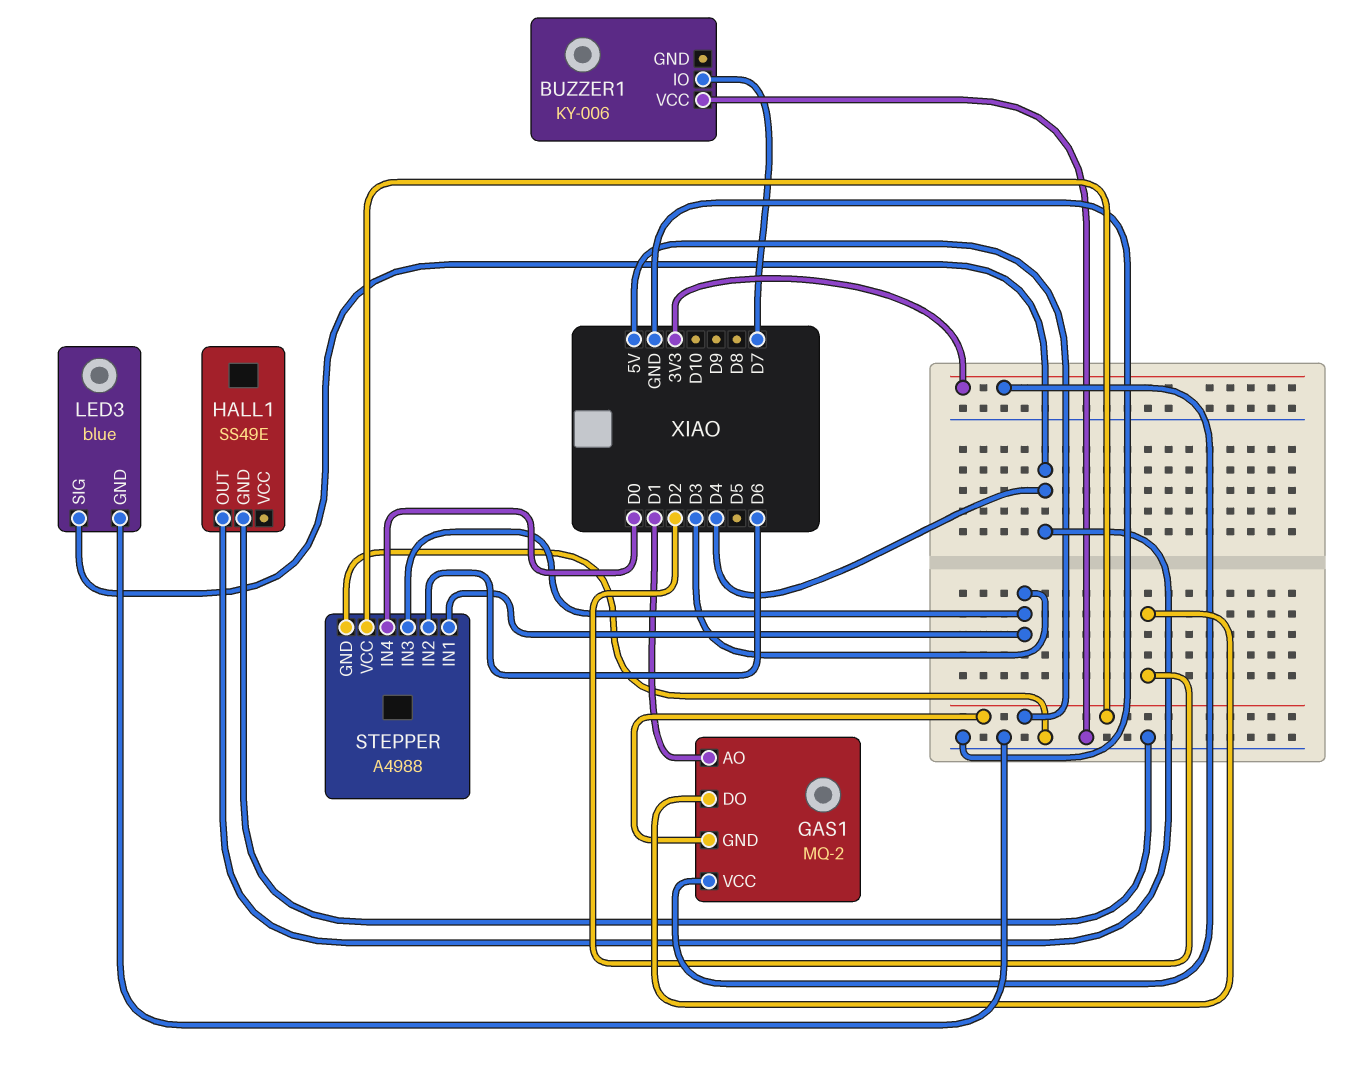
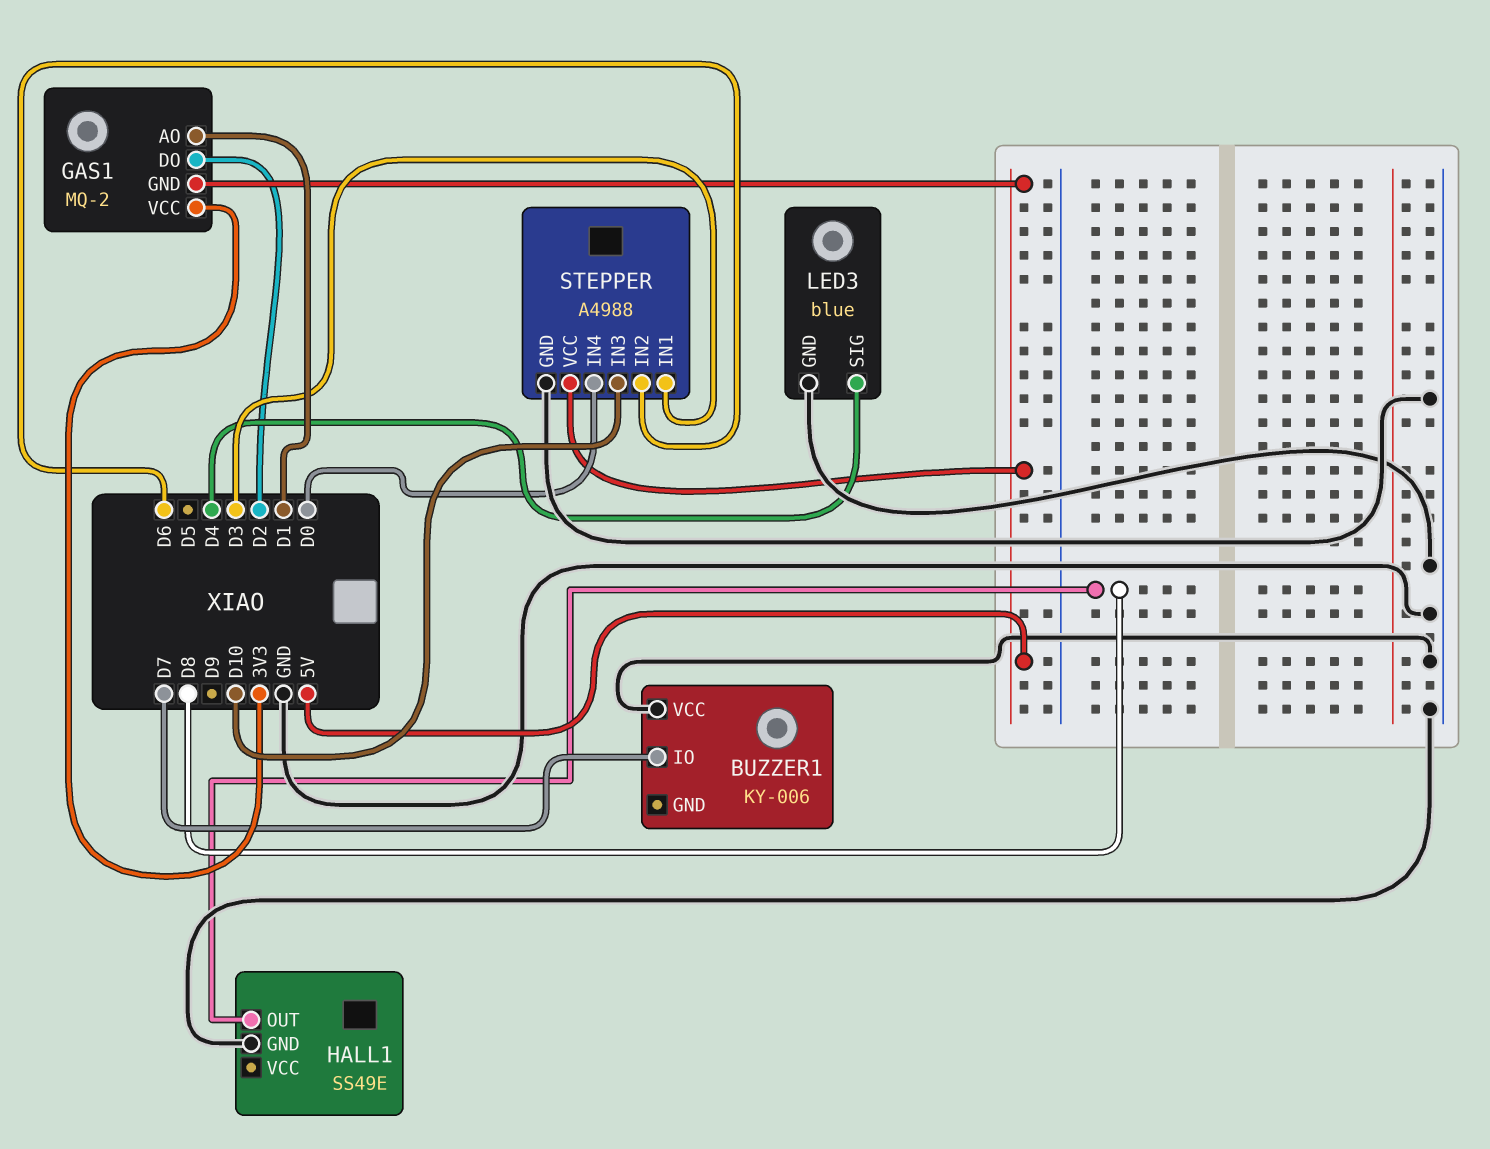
HALL1 pin OUT: D4 -> D8
STEPPER pin IN3: D3 -> D10

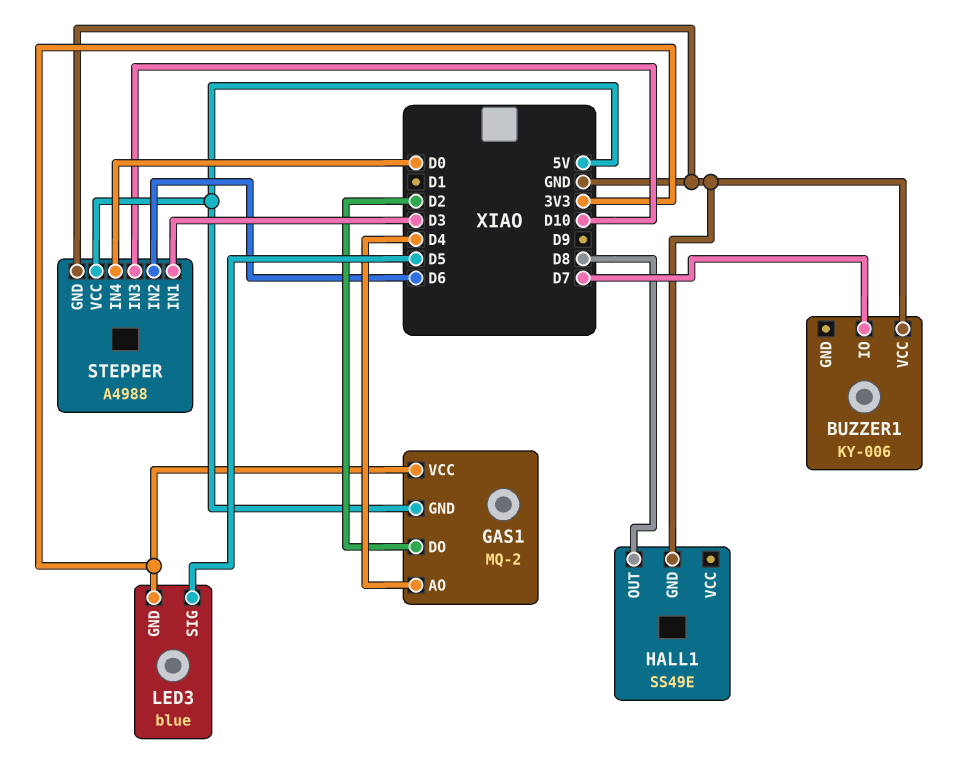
GAS1 pin AO: D1 -> D4
LED3 pin GND: GND -> 3V3
LED3 pin SIG: D4 -> D5

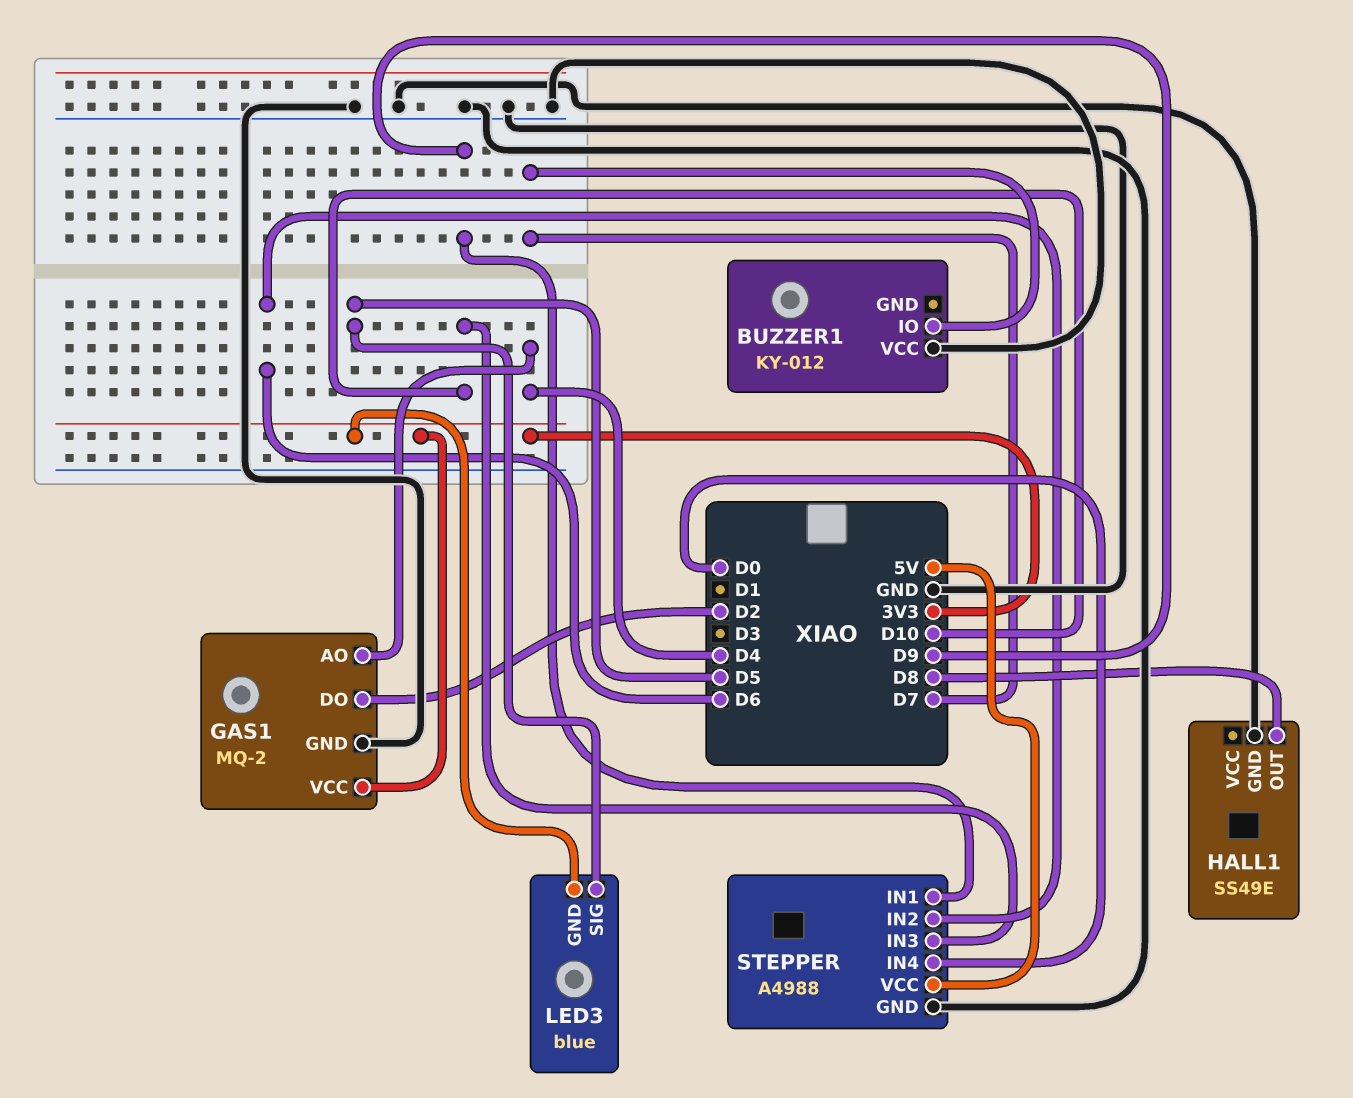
BUZZER1: KY-006 -> KY-012
GAS1 pin GND: 5V -> GND
STEPPER pin IN1: D3 -> D9

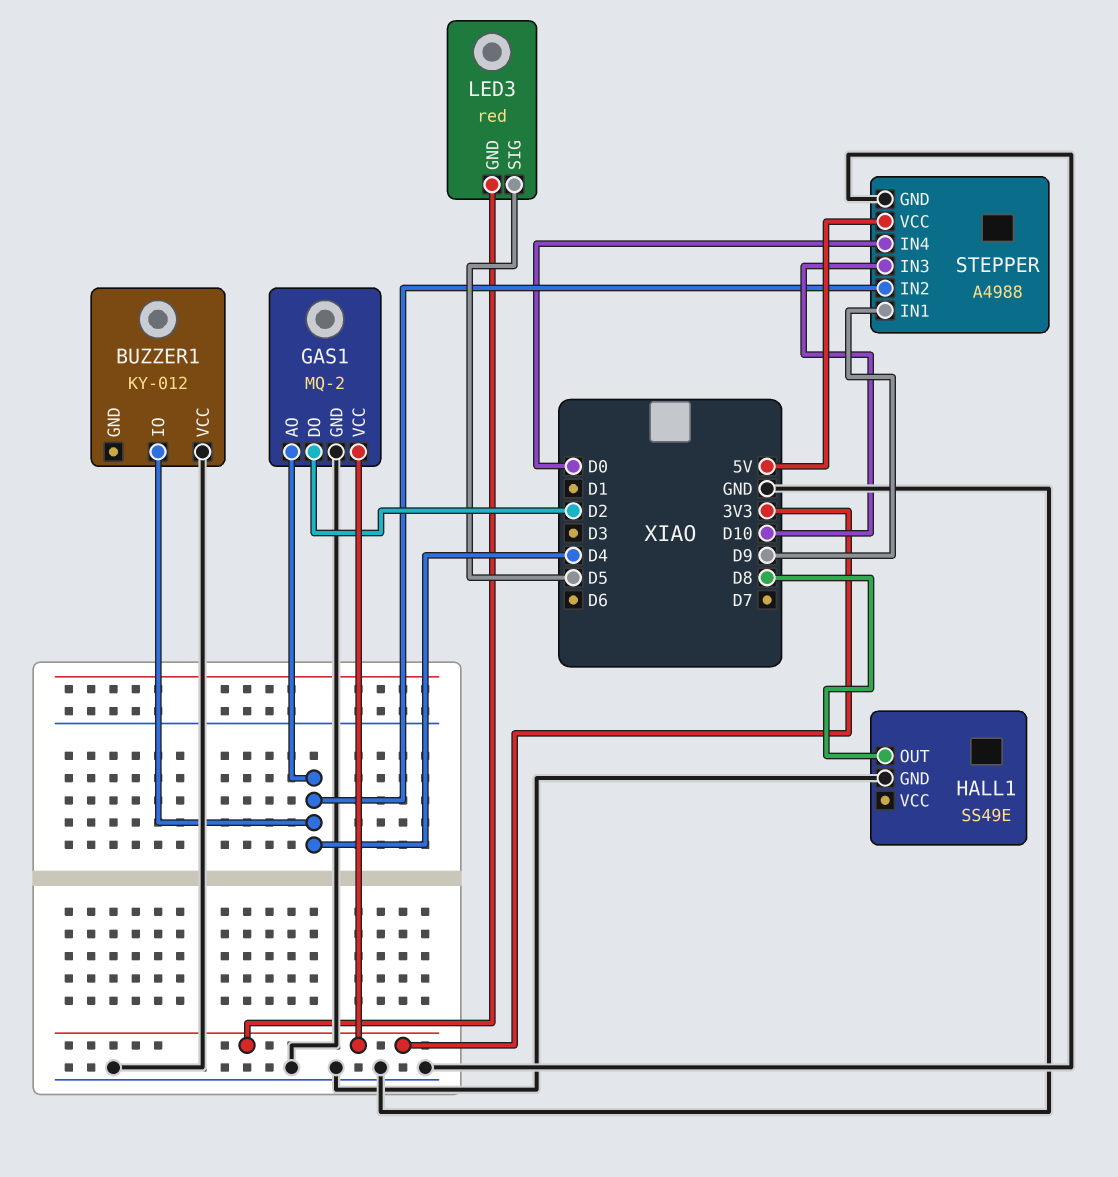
BUZZER1 pin IO: D7 -> D4
LED3: blue -> red
STEPPER pin IN2: D6 -> D4

